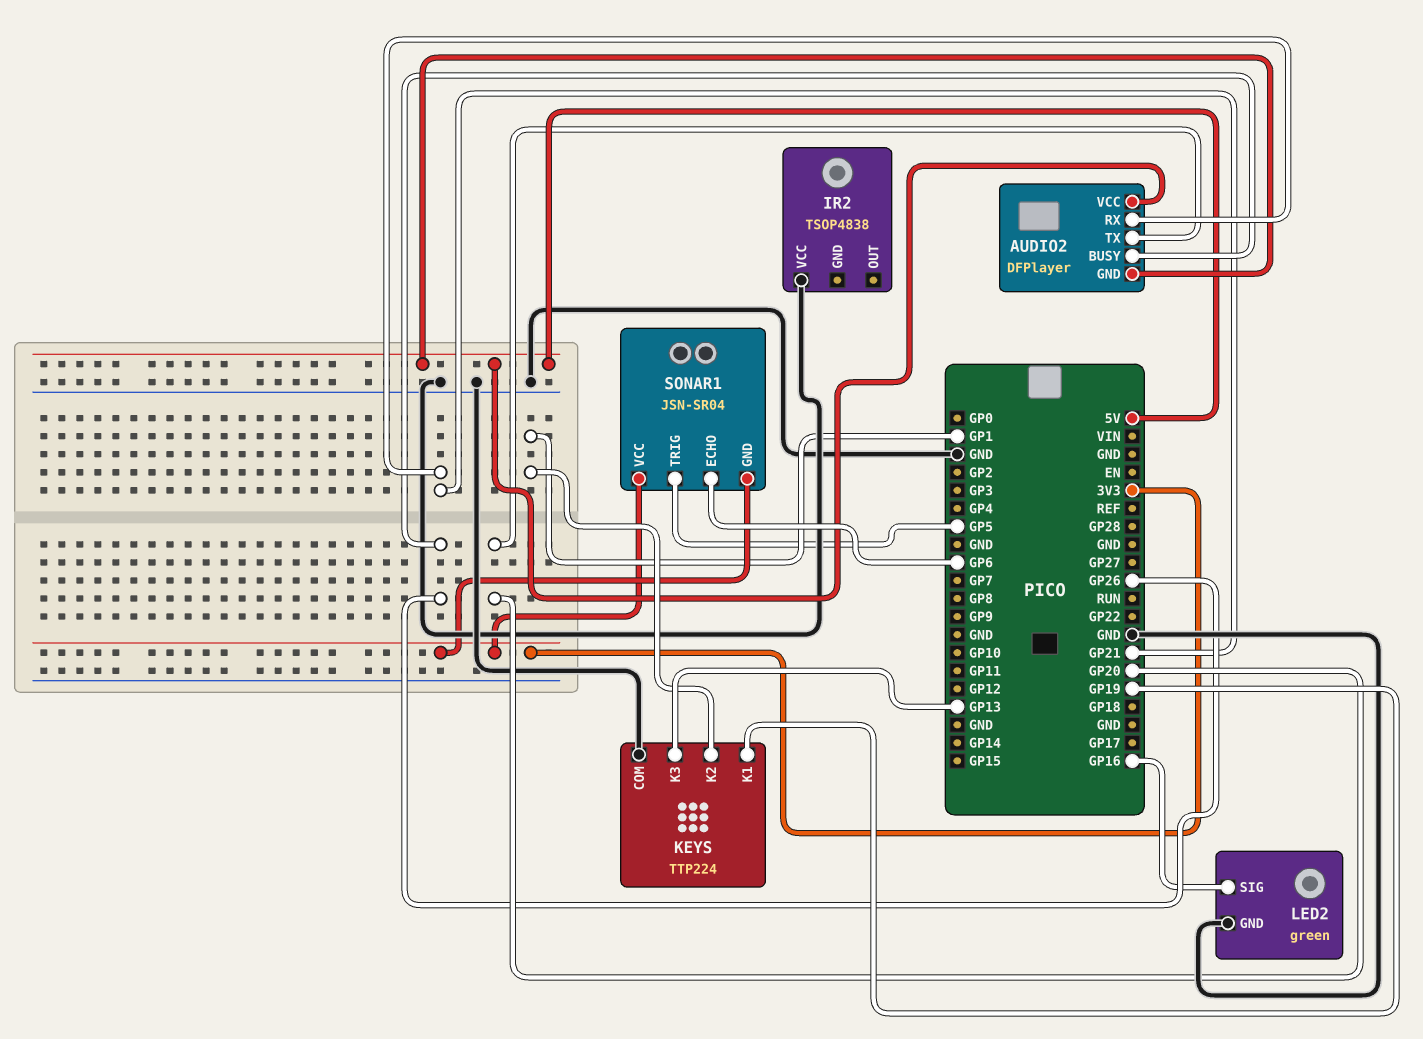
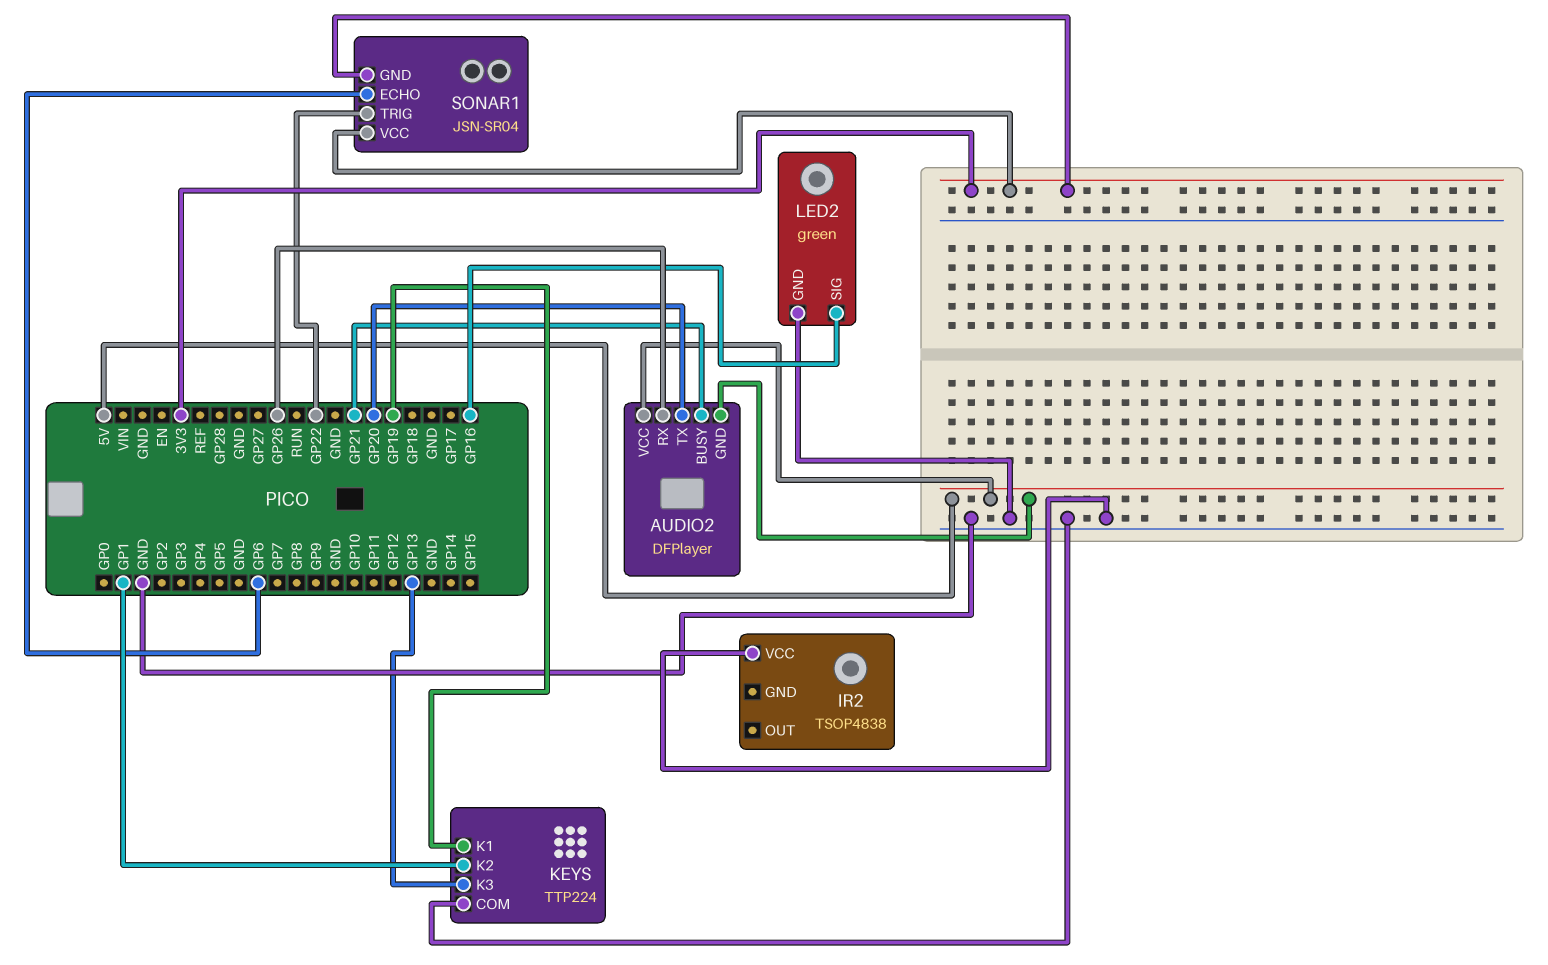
AUDIO2 pin BUSY: GP26 -> GP21
AUDIO2 pin RX: GP21 -> GP26
SONAR1 pin TRIG: GP5 -> GP22

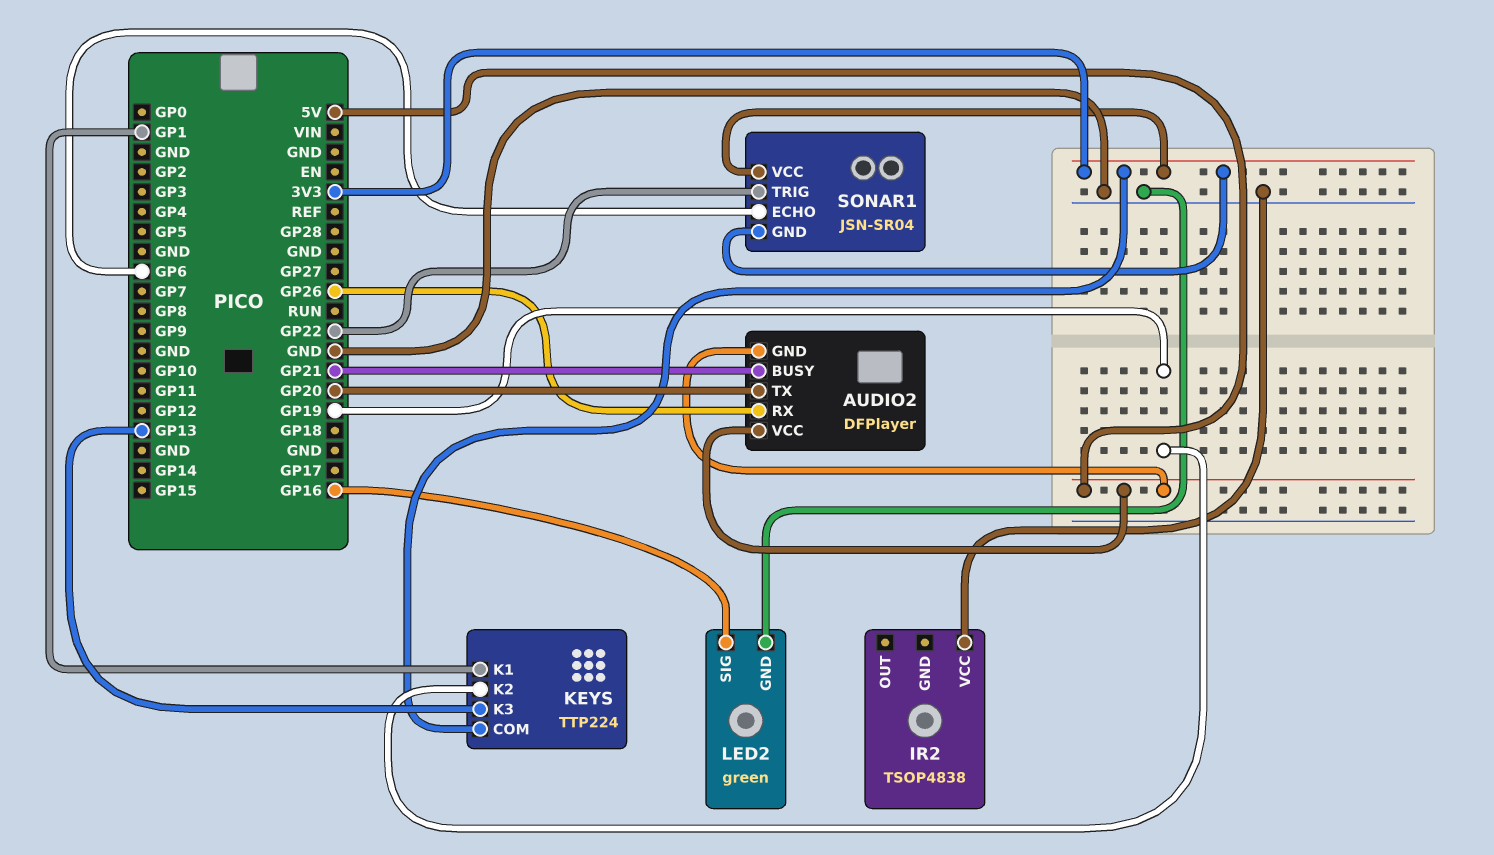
KEYS pin COM: GND -> 3V3
KEYS pin K1: GP19 -> GP1
KEYS pin K2: GP1 -> GP19

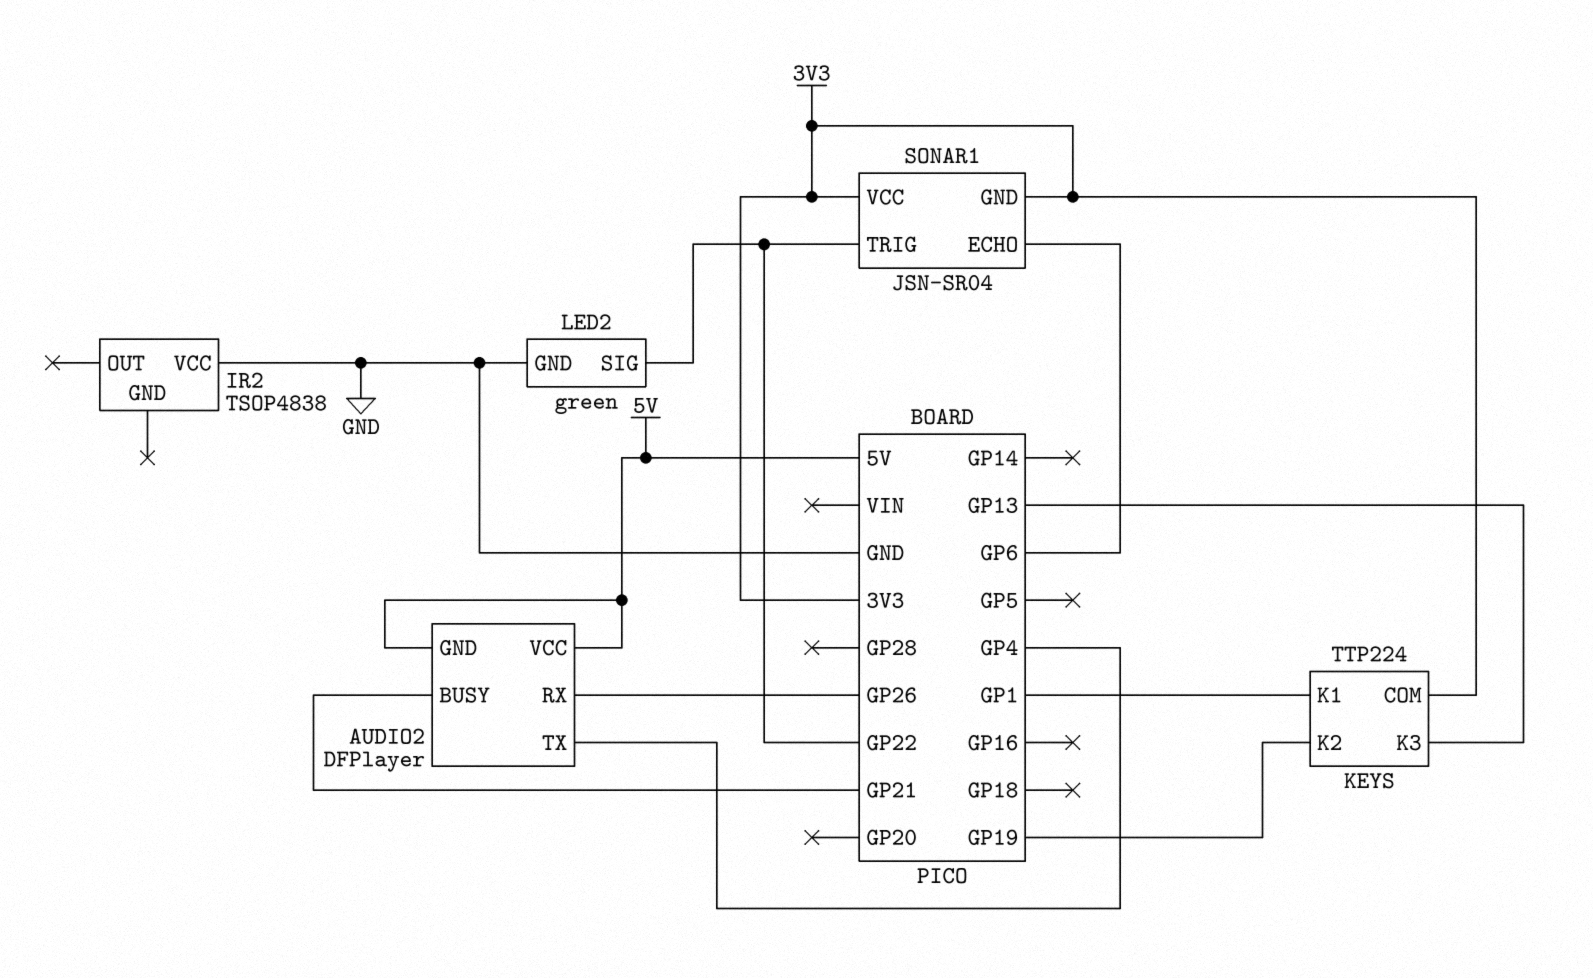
AUDIO2 pin TX: GP20 -> GP4
LED2 pin SIG: GP16 -> GP22

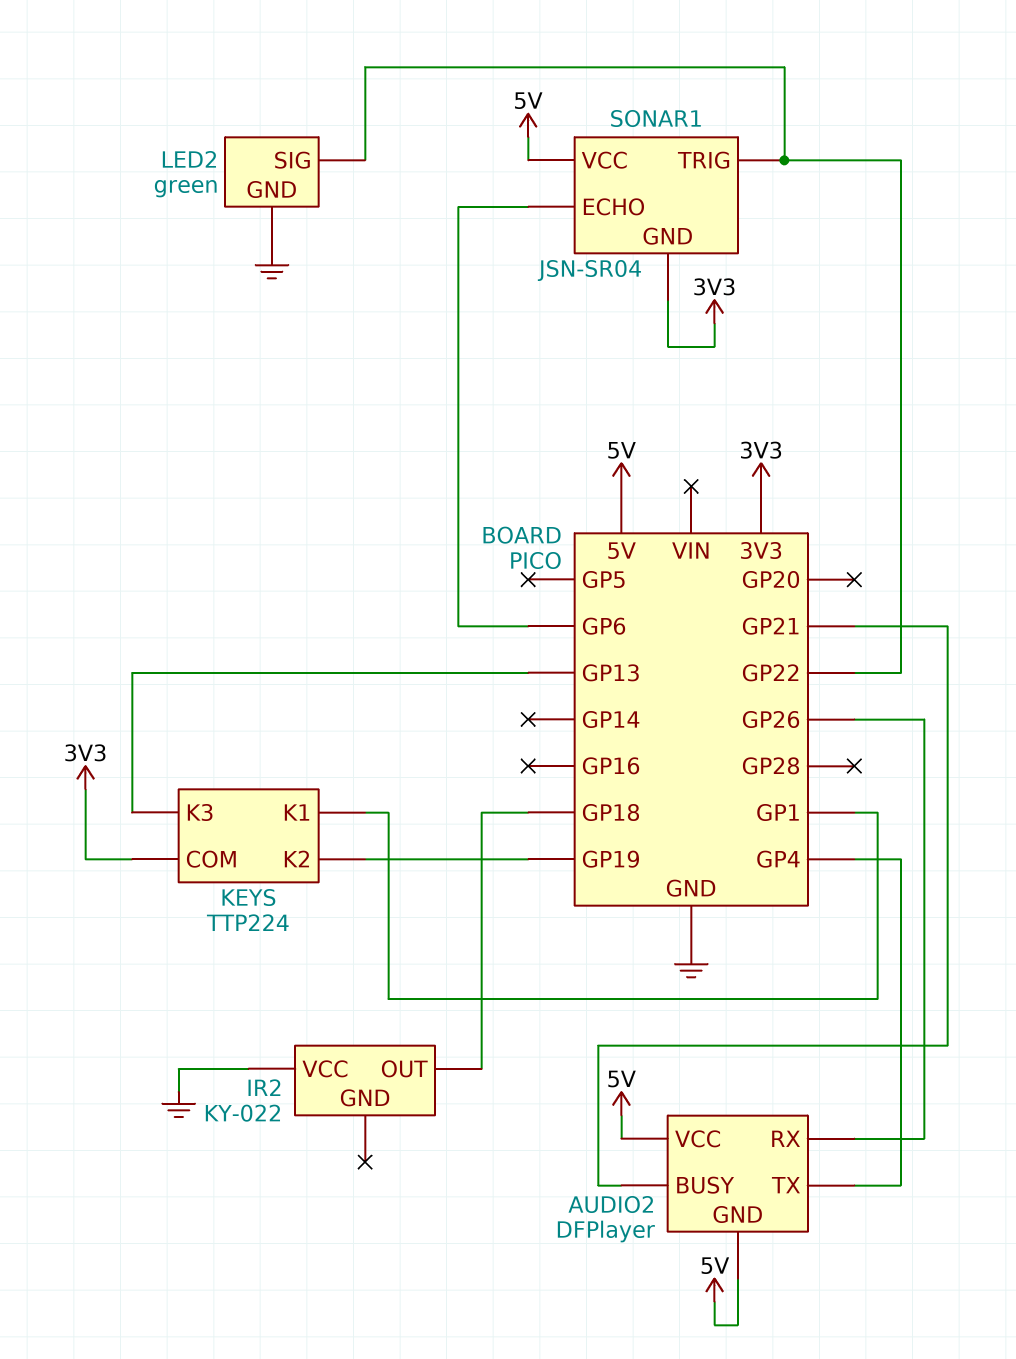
IR2: TSOP4838 -> KY-022
IR2 pin OUT: none -> GP18
SONAR1 pin VCC: 3V3 -> 5V

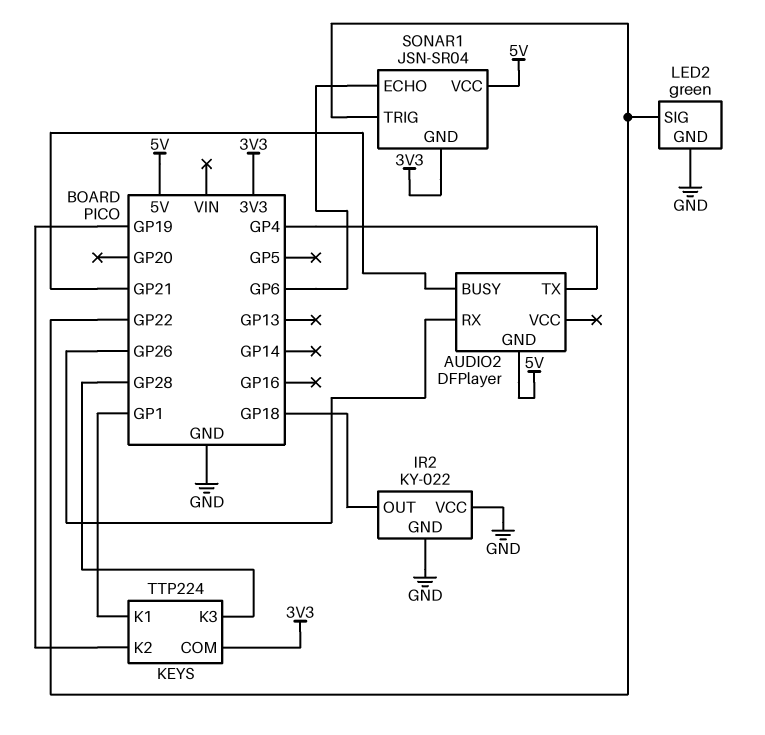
AUDIO2 pin VCC: 5V -> none
IR2 pin GND: none -> GND
KEYS pin K3: GP13 -> GP28

